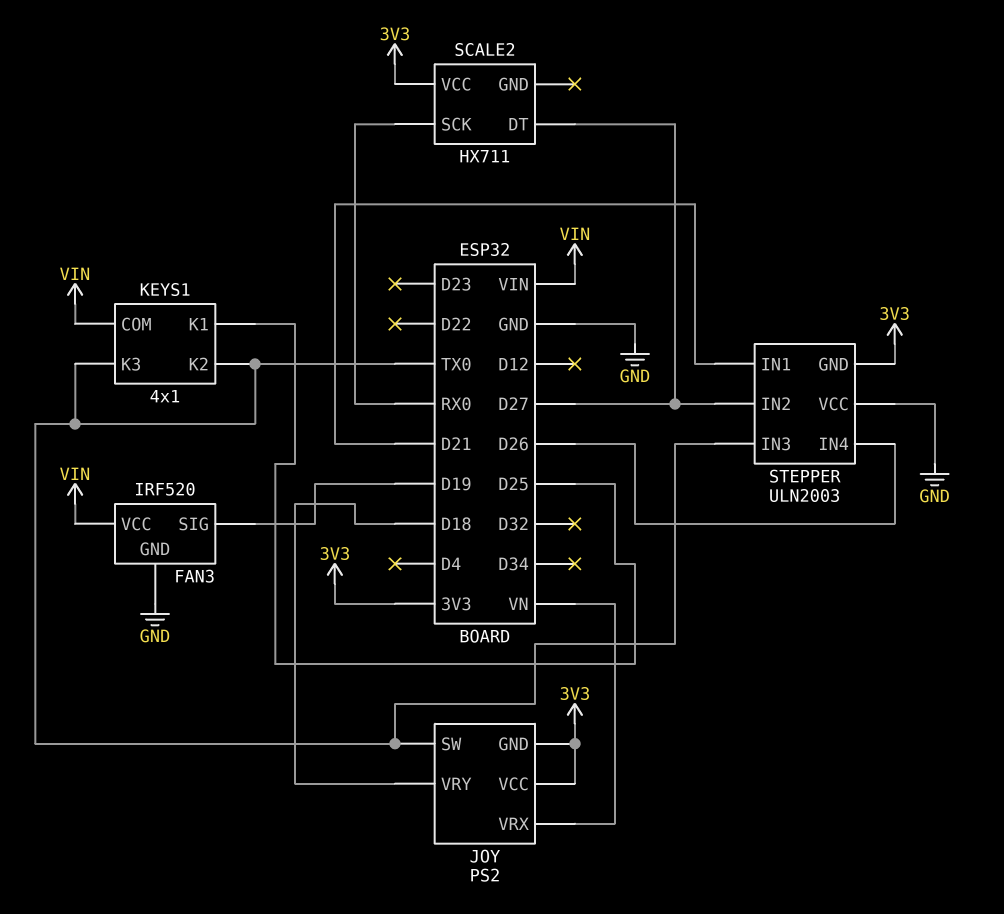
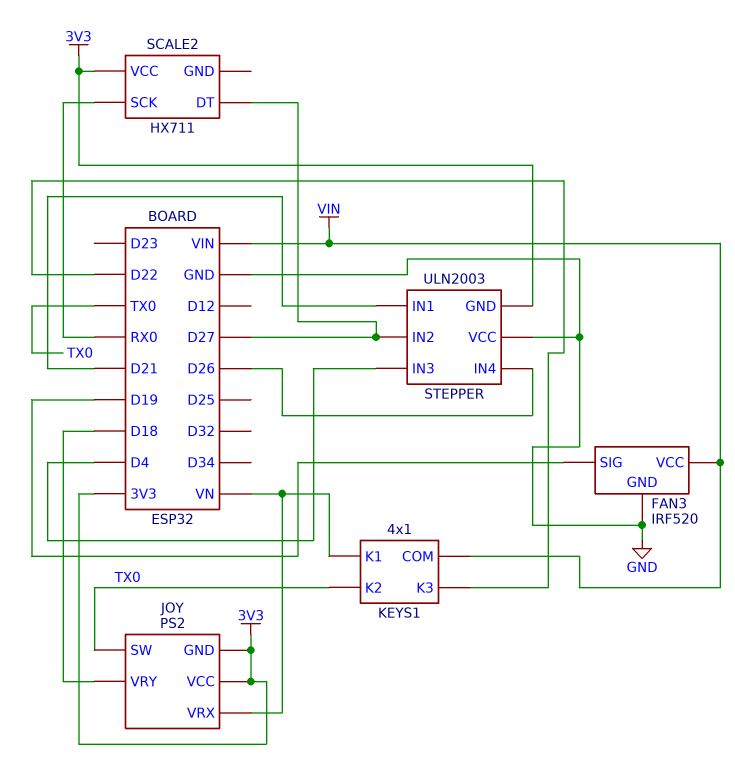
KEYS1 pin K1: D25 -> VN
KEYS1 pin K3: TX0 -> D22
STEPPER pin IN3: TX0 -> D4

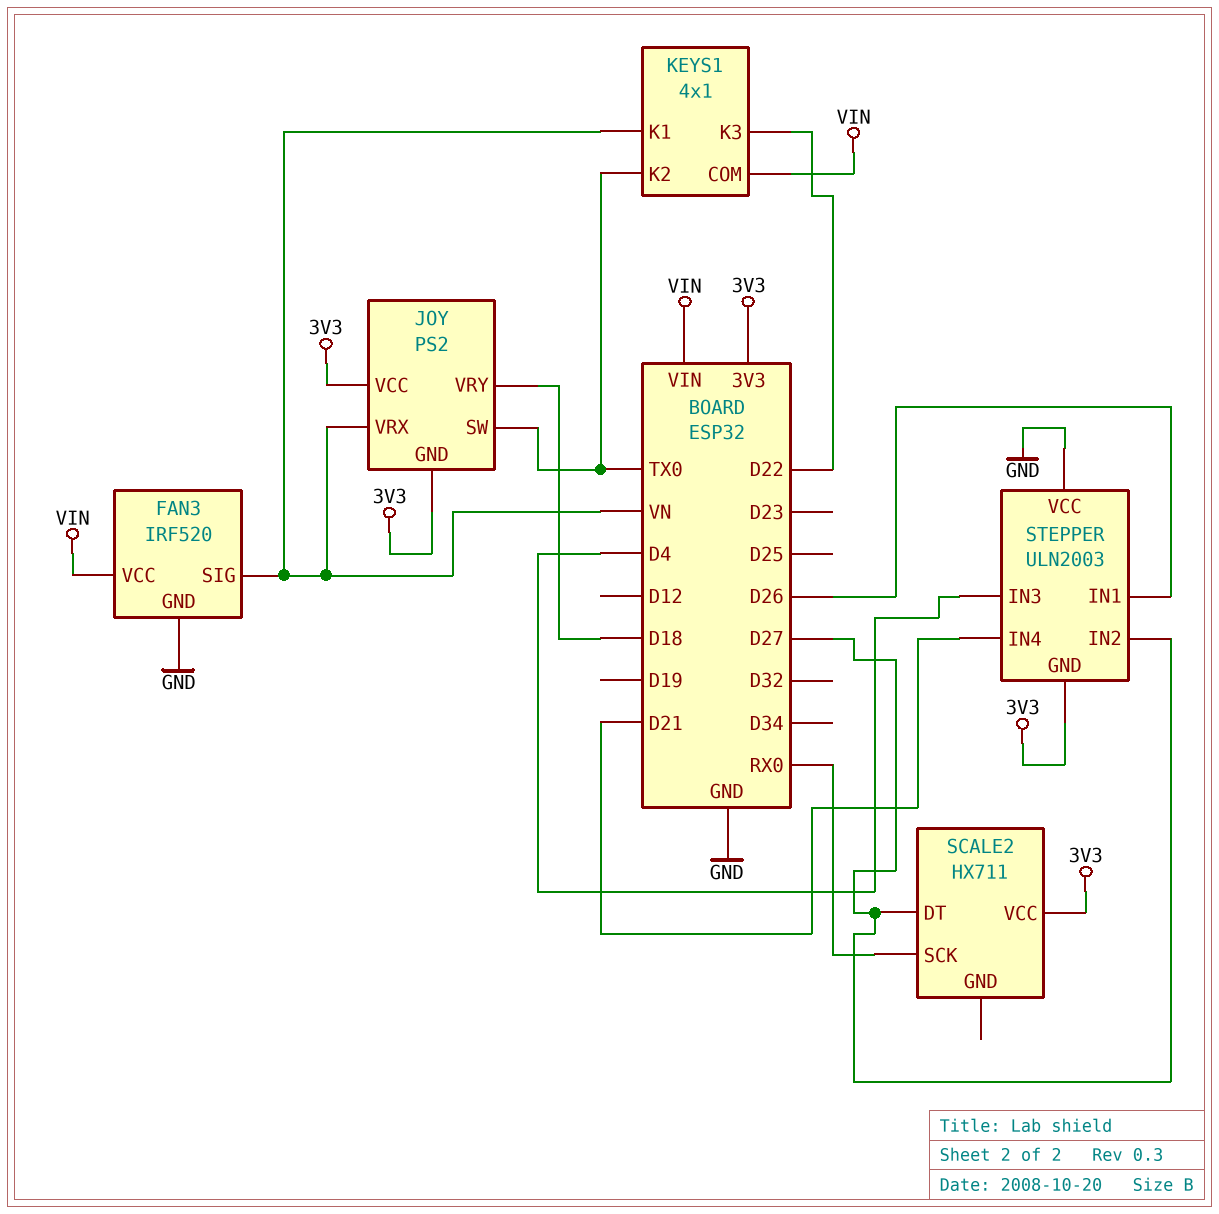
FAN3 pin SIG: D19 -> VN
STEPPER pin IN1: D21 -> D26
STEPPER pin IN4: D26 -> D21

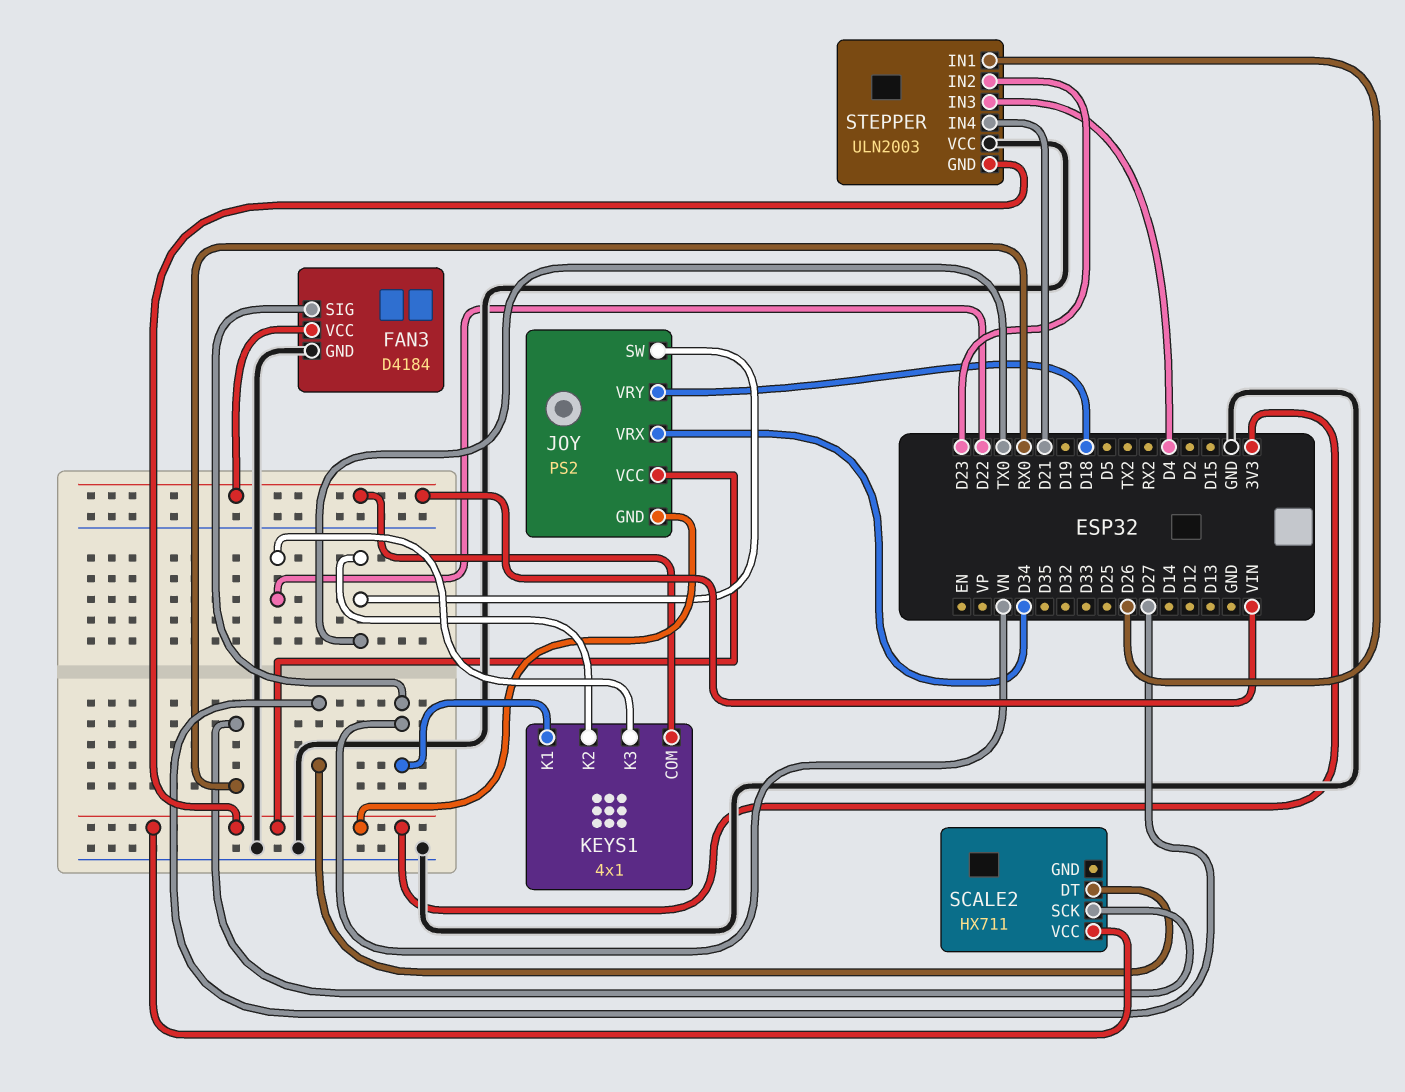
FAN3: IRF520 -> D4184
JOY pin VRX: VN -> D34
STEPPER pin IN2: D27 -> D23

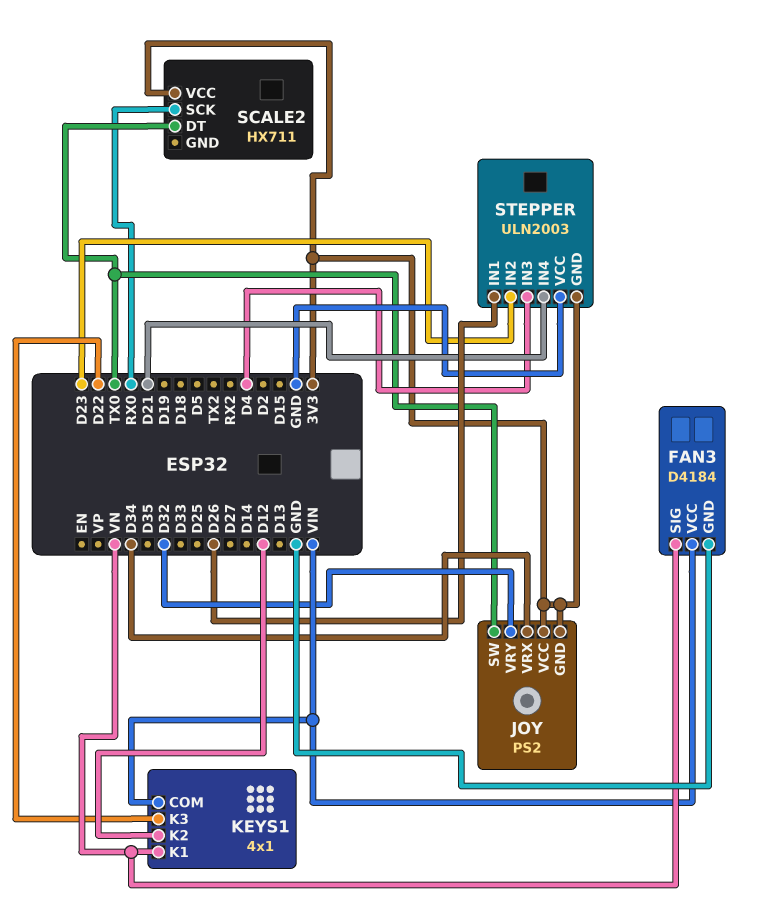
JOY pin VRY: D18 -> D32
KEYS1 pin K2: TX0 -> D12
SCALE2 pin DT: D27 -> TX0

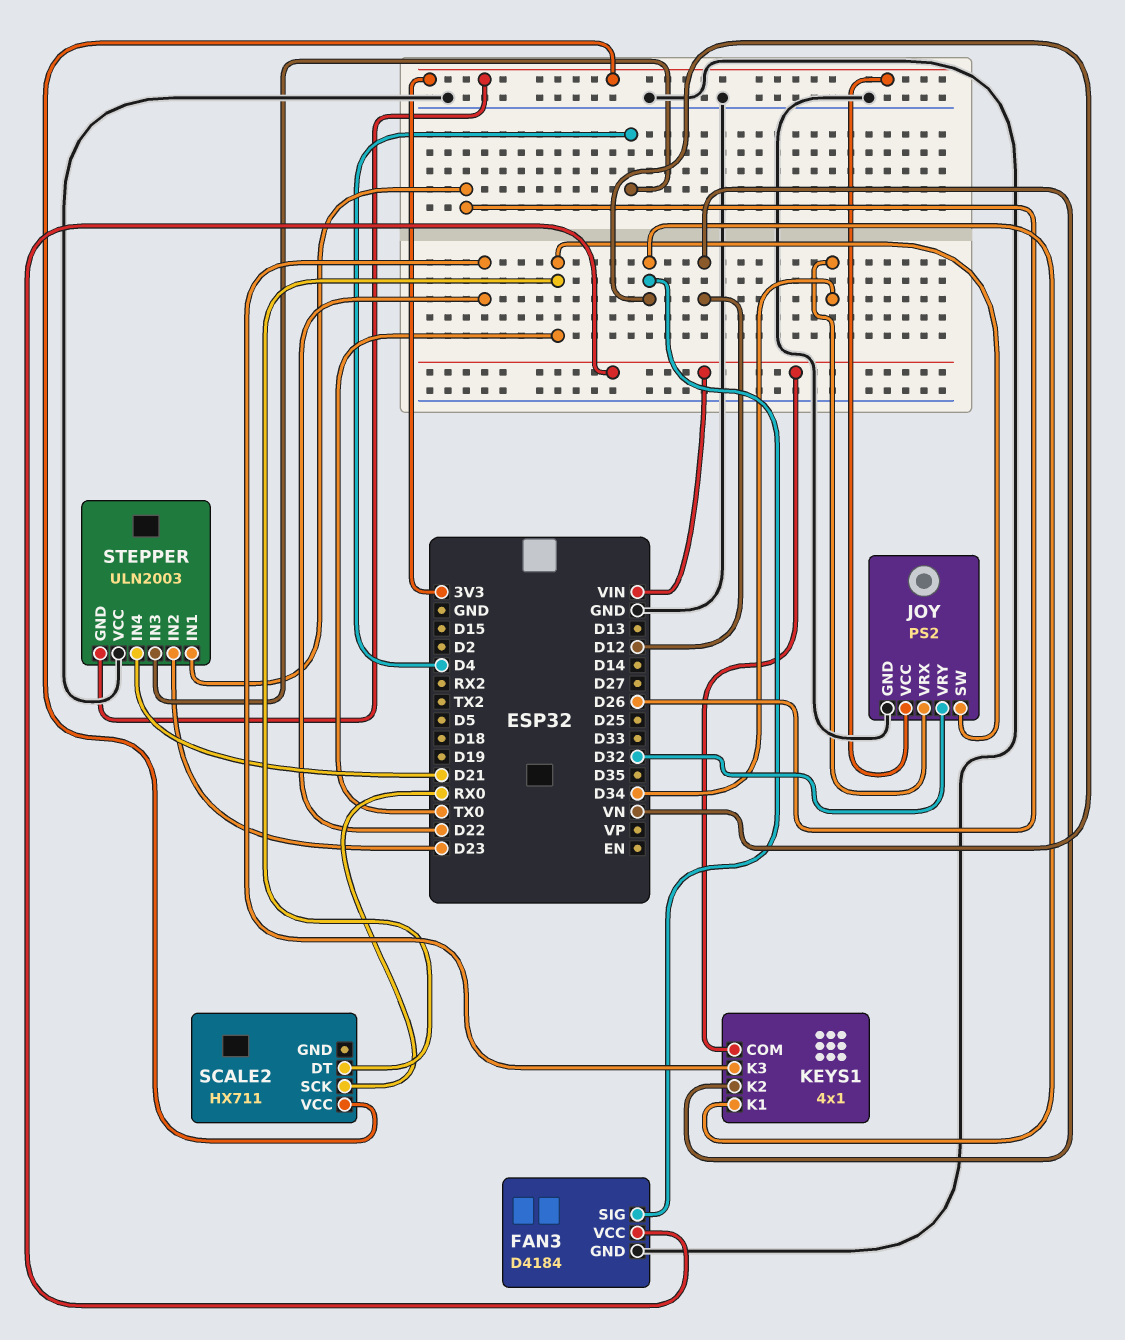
JOY pin GND: 3V3 -> GND

